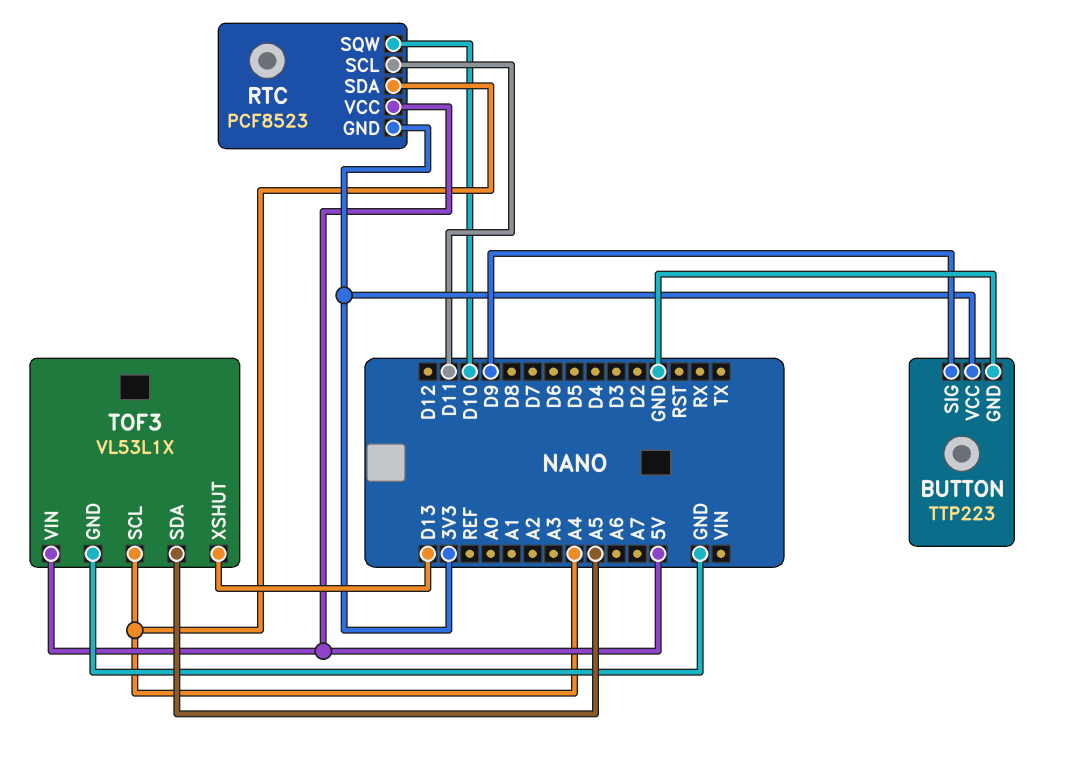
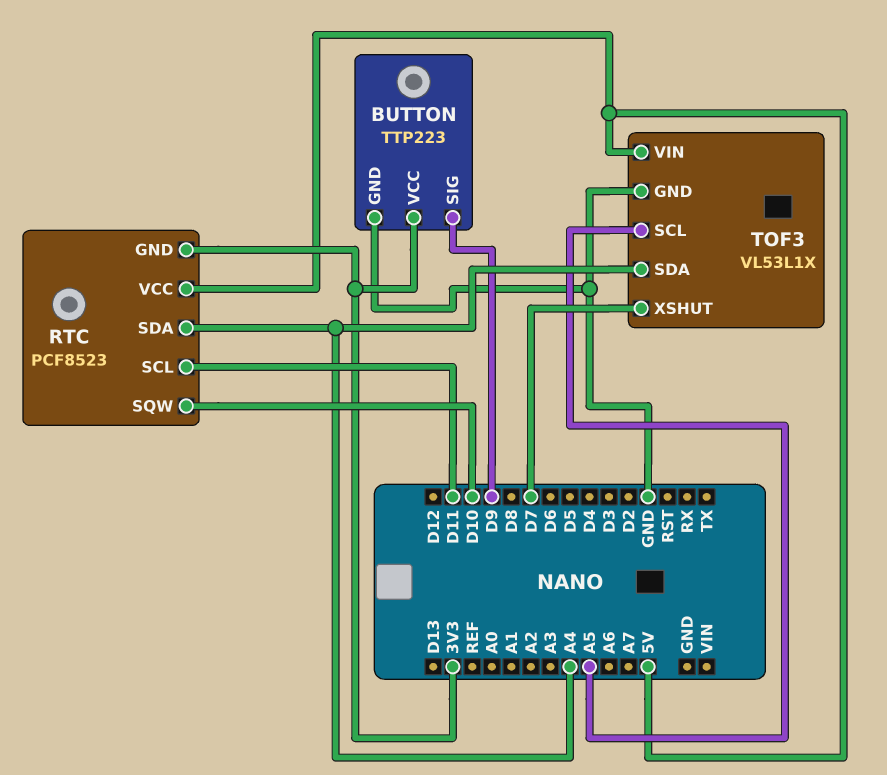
TOF3 pin SCL: A4 -> A5
TOF3 pin SDA: A5 -> A4
TOF3 pin XSHUT: D13 -> D7

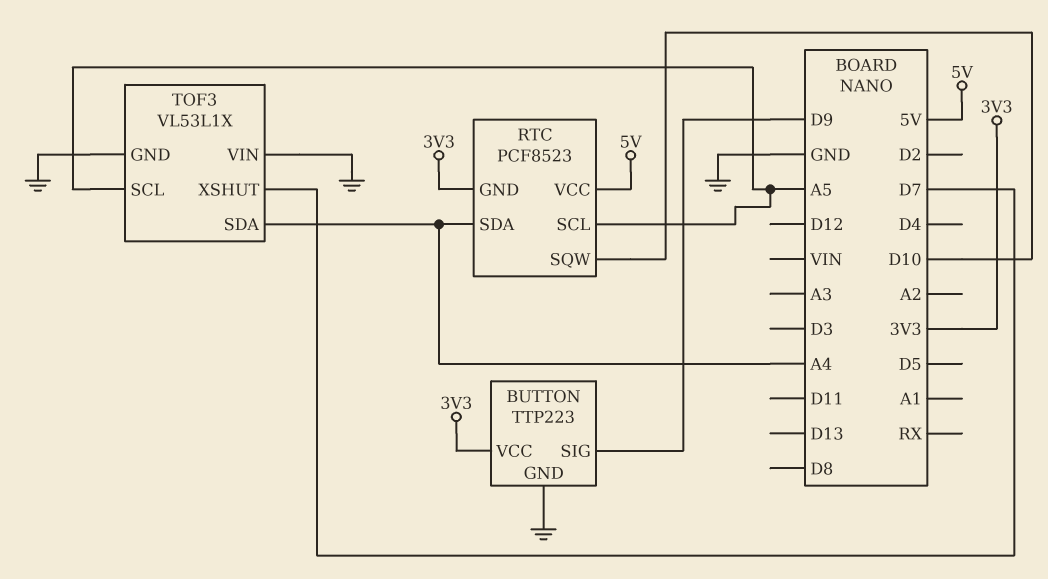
RTC pin SCL: D11 -> A5
TOF3 pin VIN: 5V -> GND

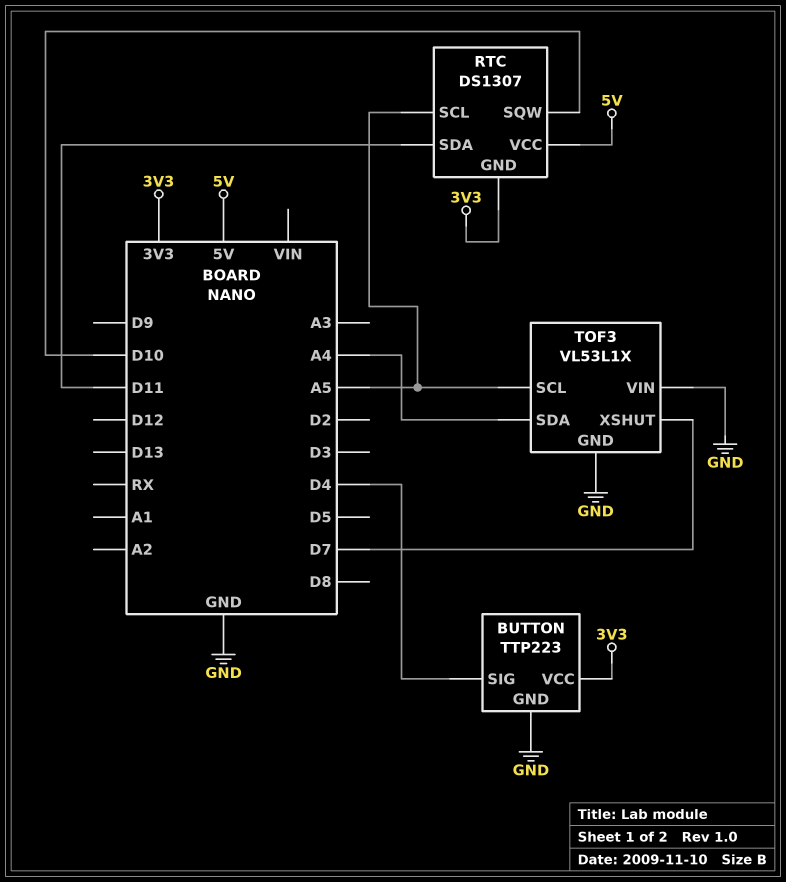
BUTTON pin SIG: D9 -> D4
RTC: PCF8523 -> DS1307
RTC pin SDA: A4 -> D11

